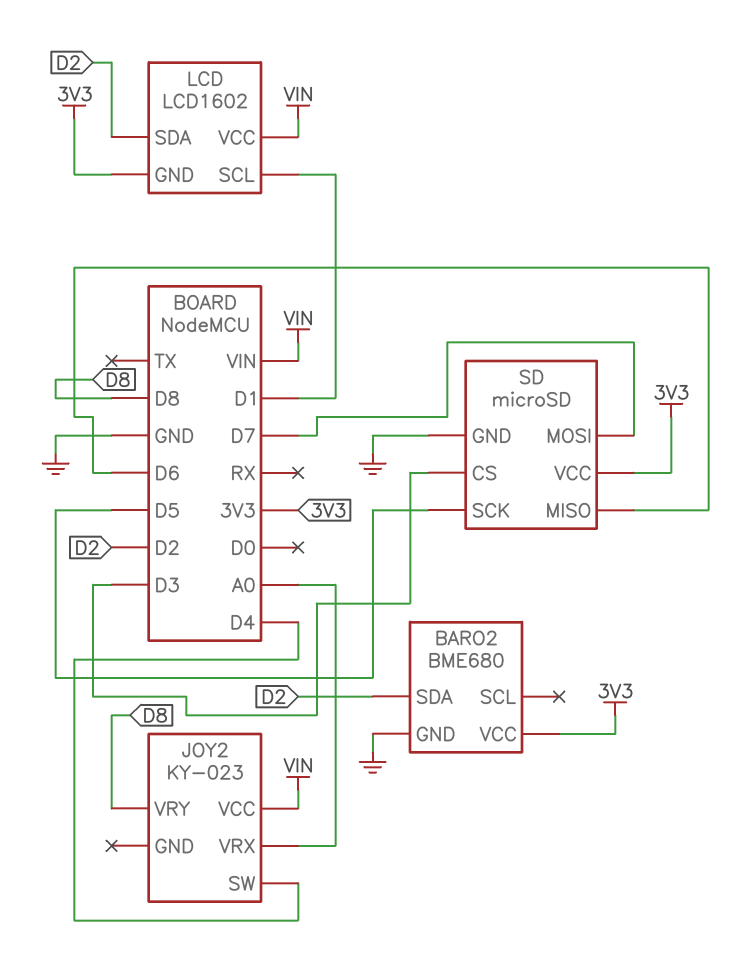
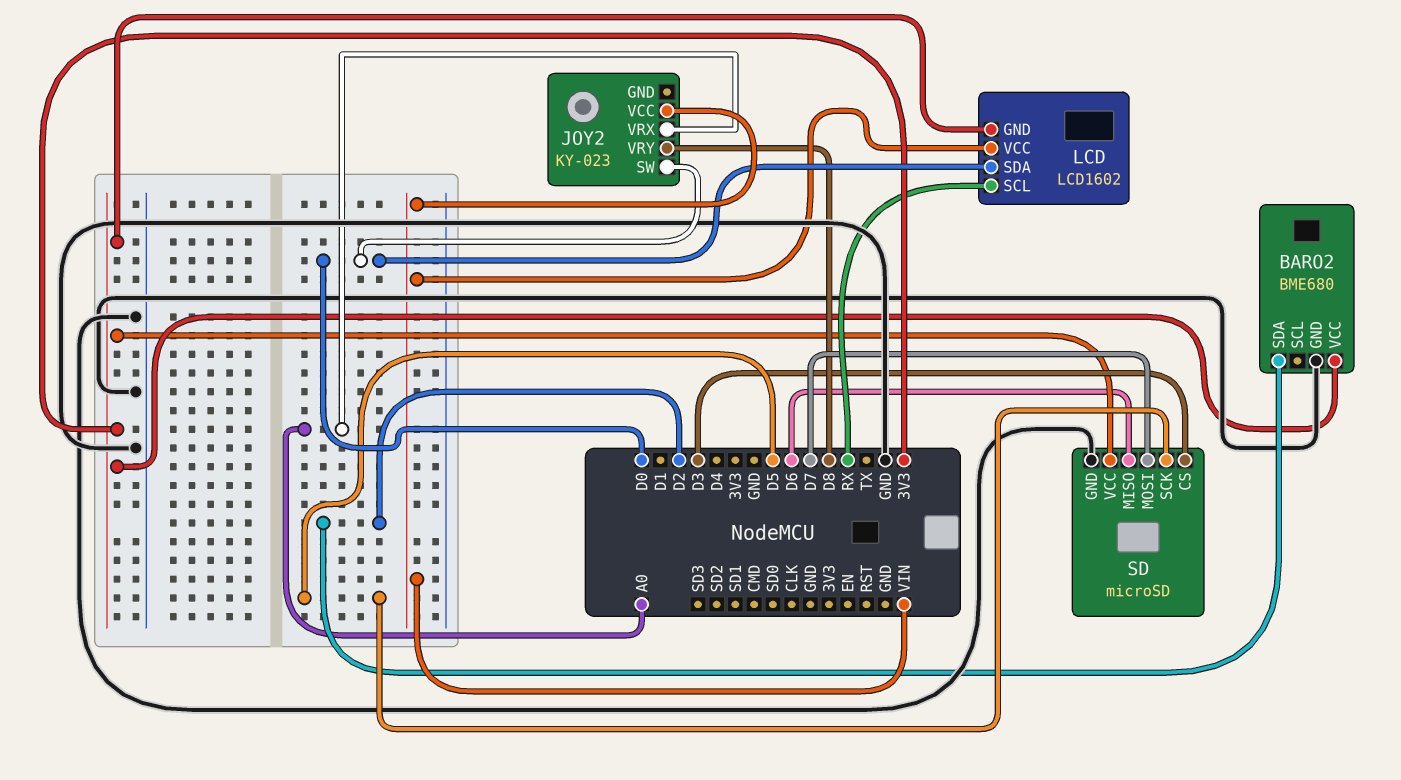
JOY2 pin SW: D4 -> D0
LCD pin SCL: D1 -> RX
LCD pin SDA: D2 -> D0

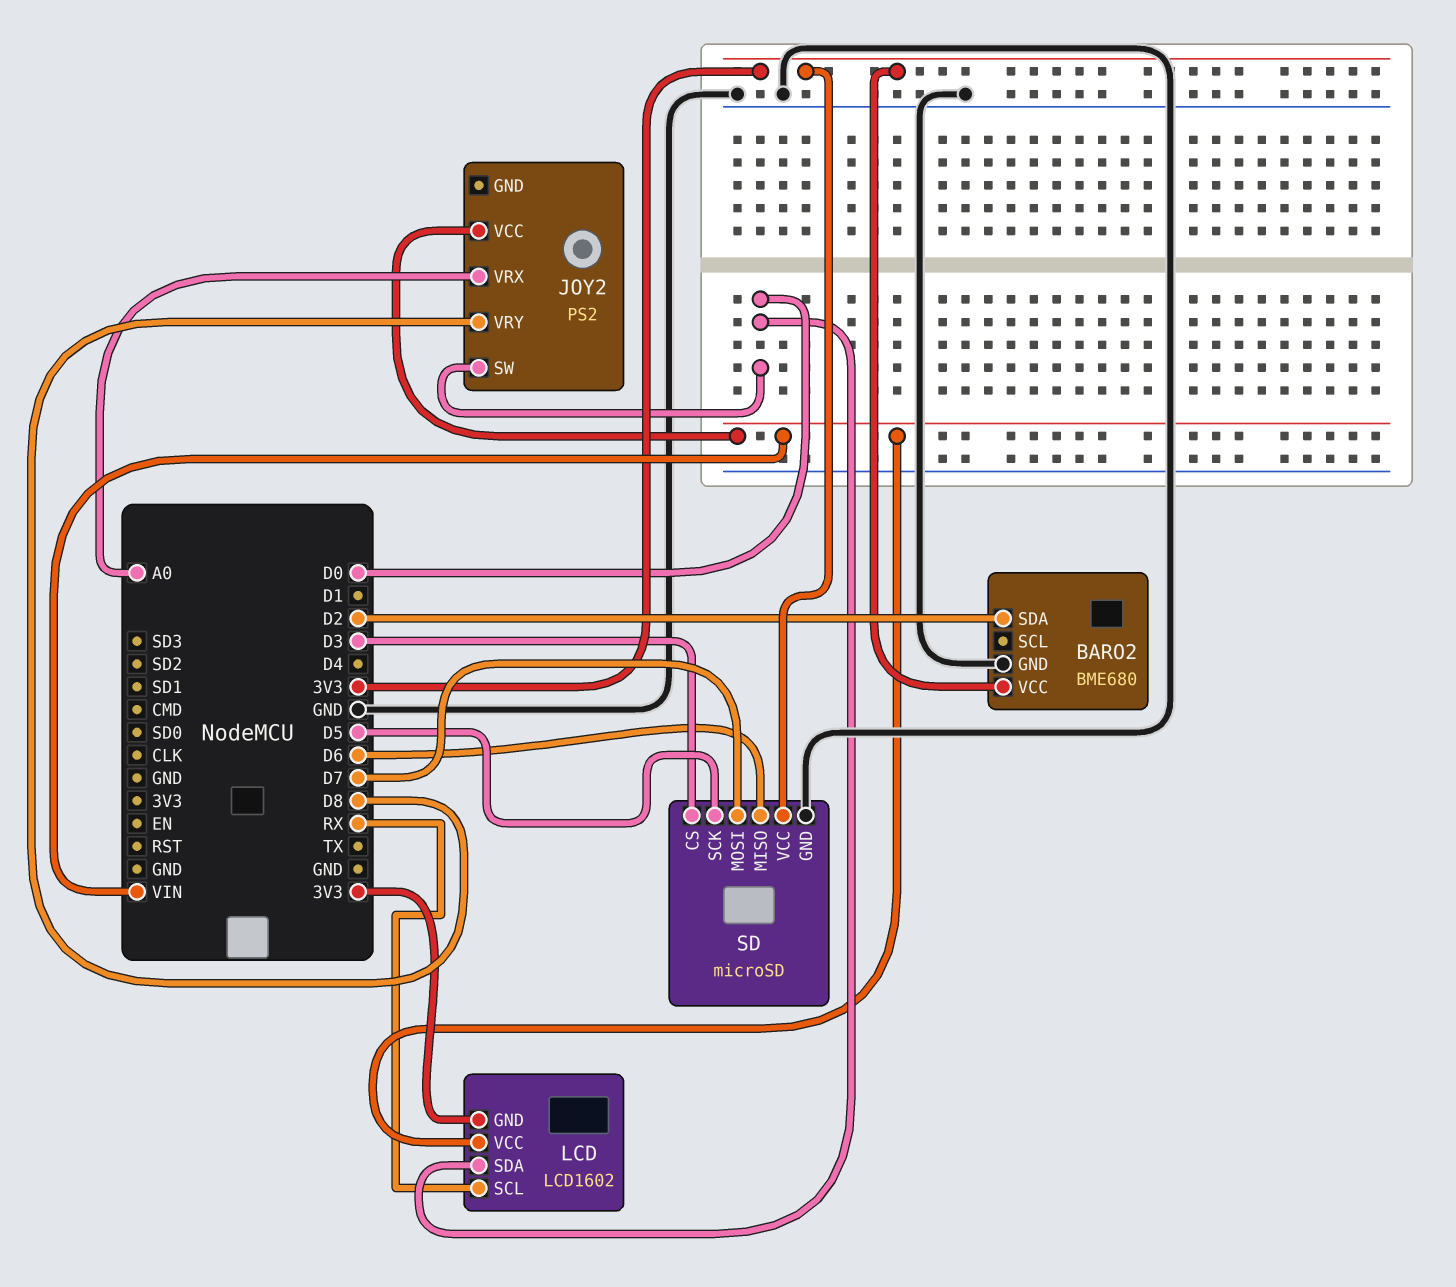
JOY2: KY-023 -> PS2

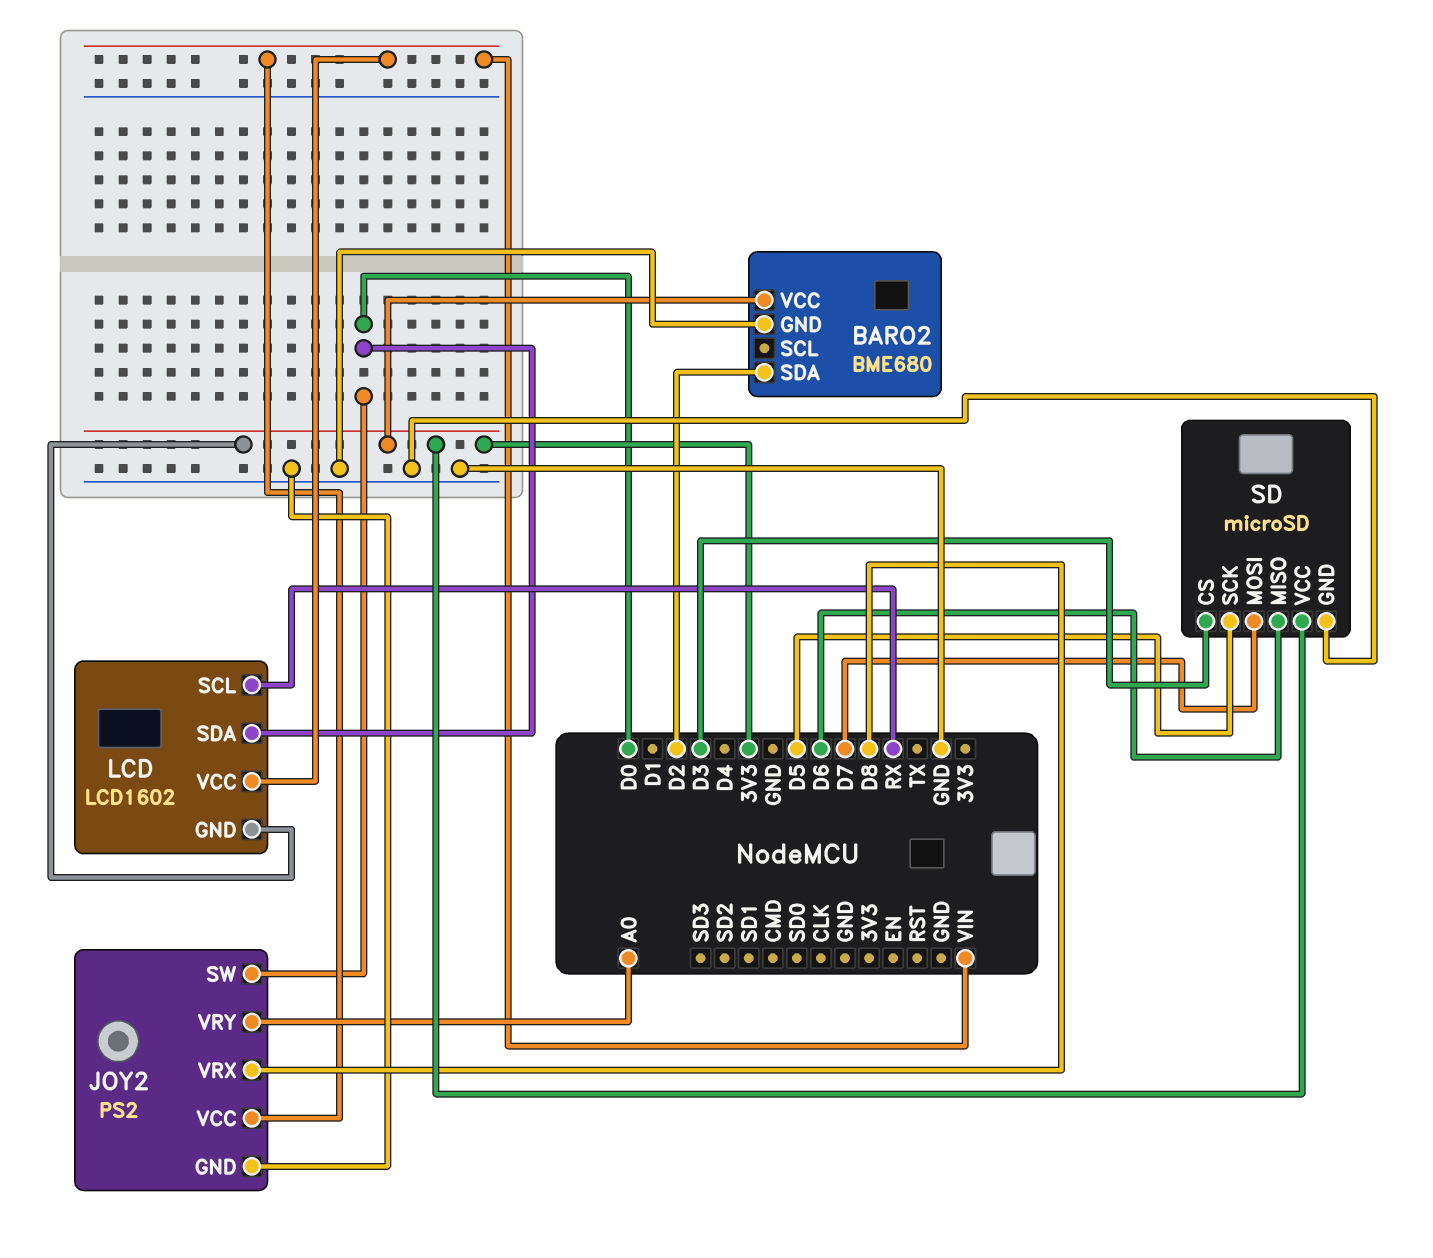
JOY2 pin GND: none -> GND
JOY2 pin VRX: A0 -> D8
JOY2 pin VRY: D8 -> A0

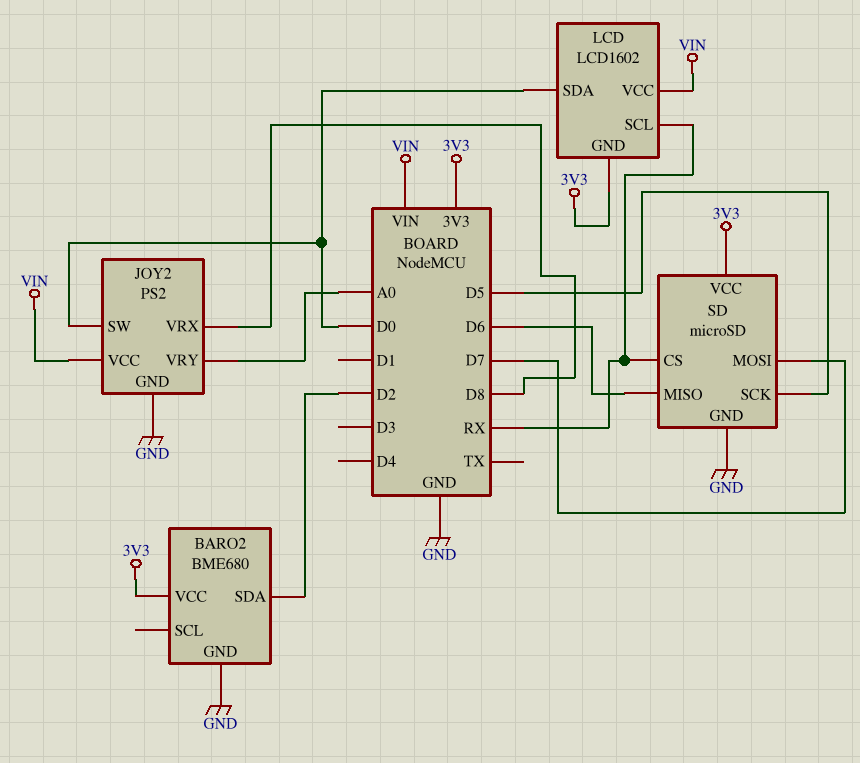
SD pin CS: D3 -> RX

